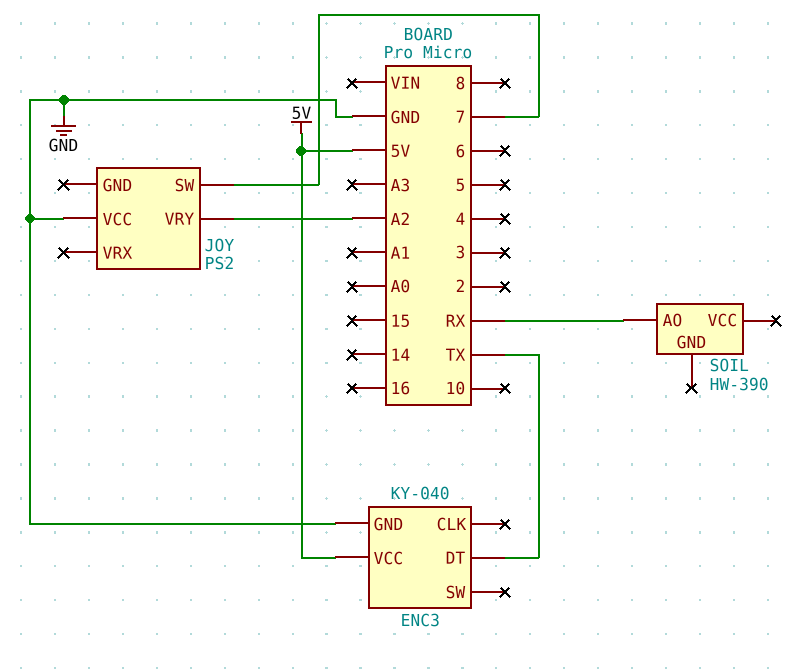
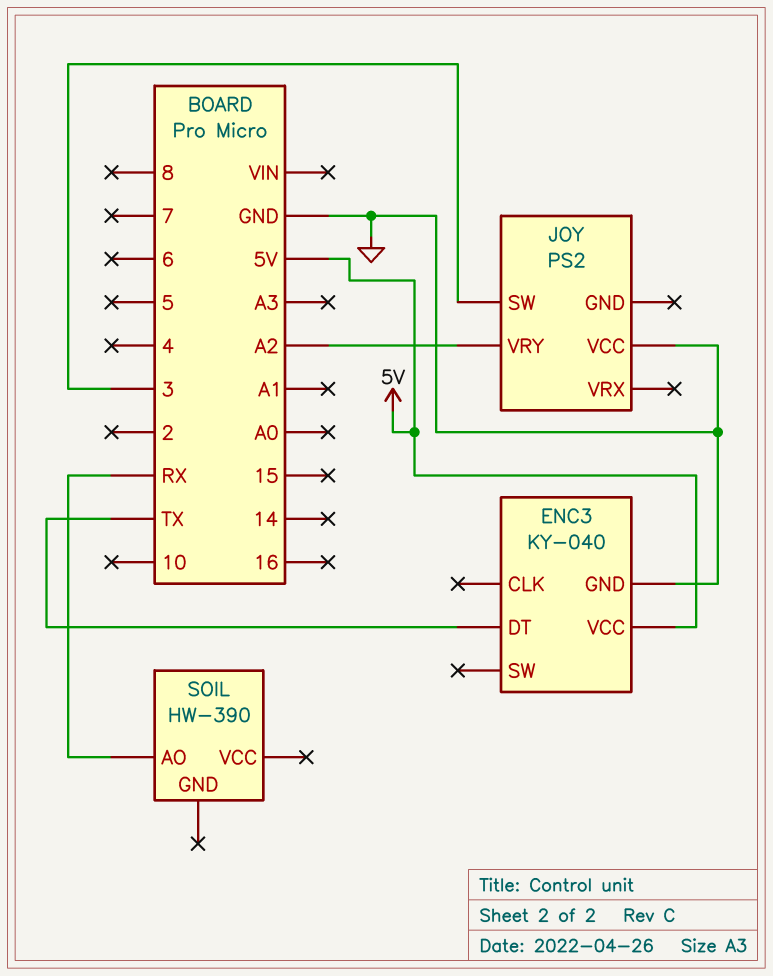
JOY pin SW: 7 -> 3

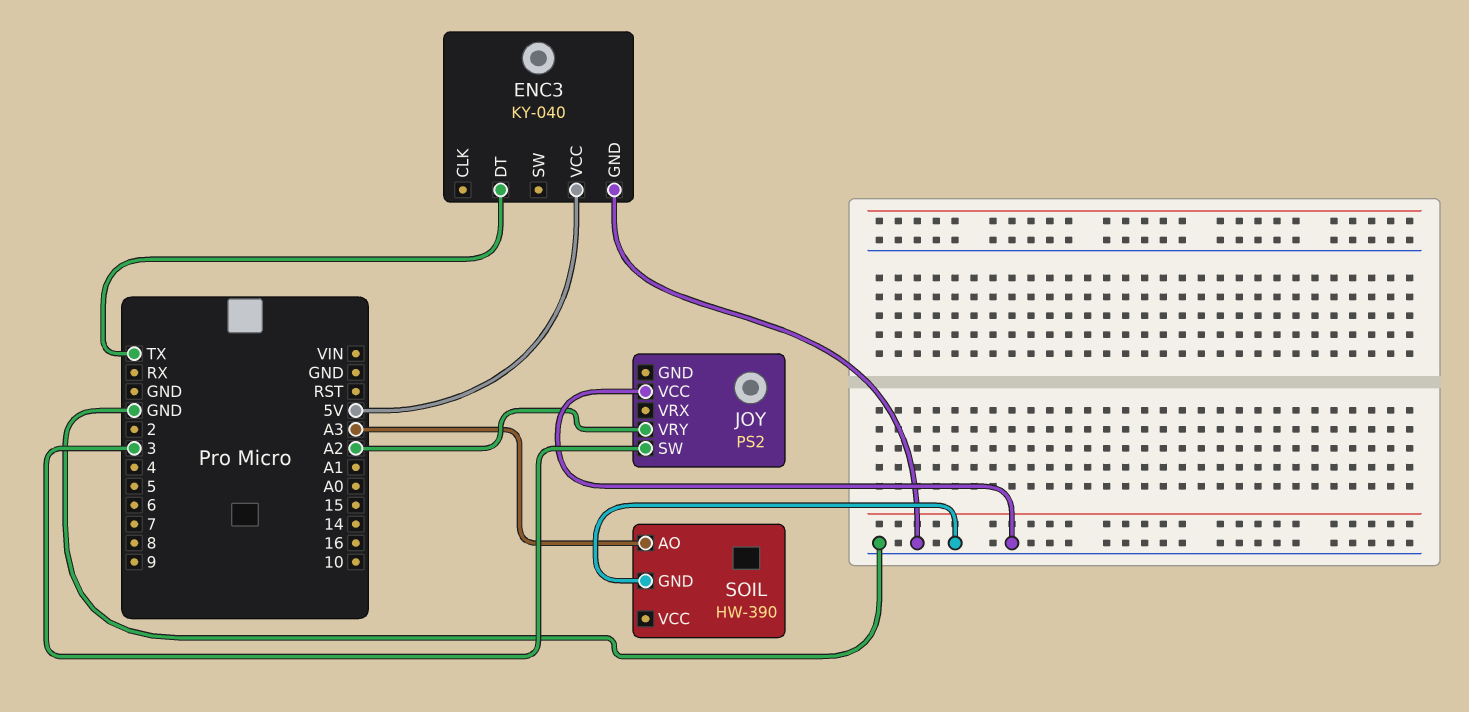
SOIL pin AO: RX -> A3
SOIL pin GND: none -> GND

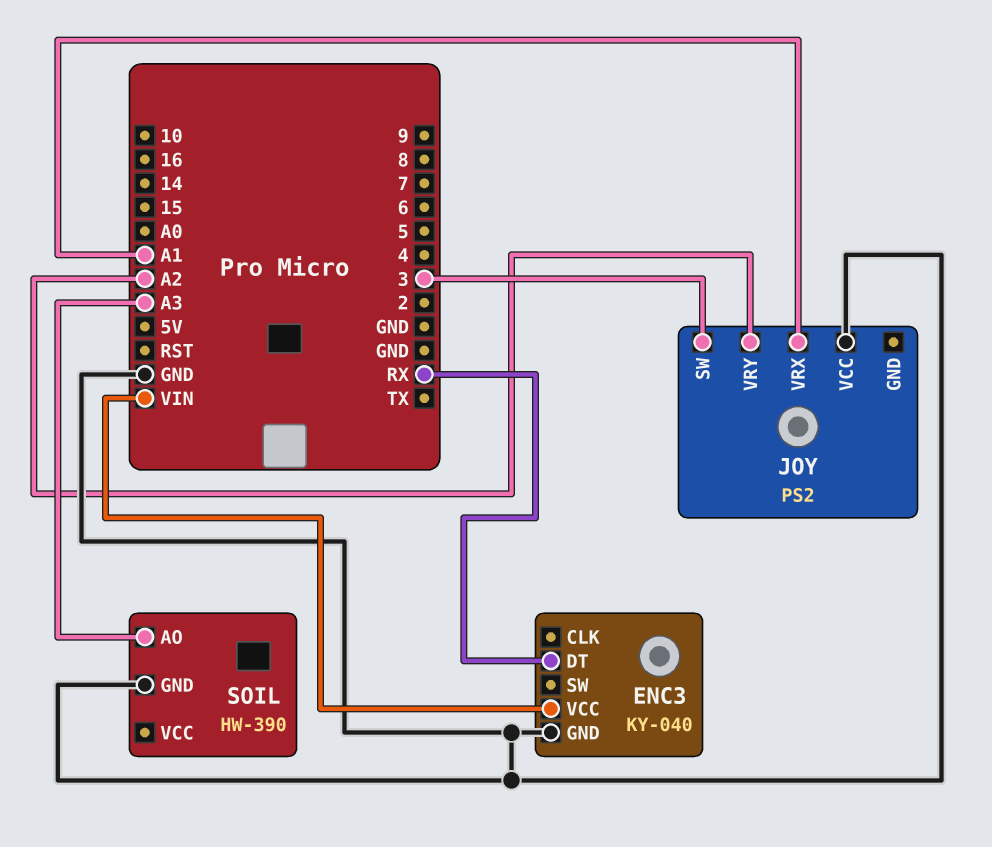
ENC3 pin DT: TX -> RX
ENC3 pin VCC: 5V -> VIN
JOY pin VRX: none -> A1

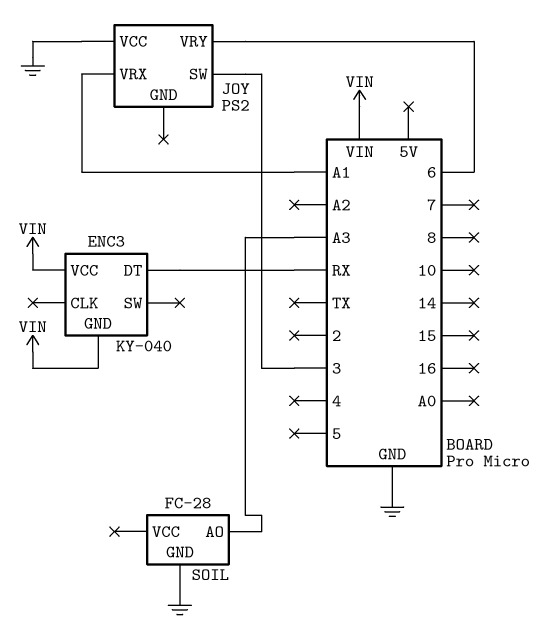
ENC3 pin GND: GND -> VIN
JOY pin VRY: A2 -> 6
SOIL: HW-390 -> FC-28

